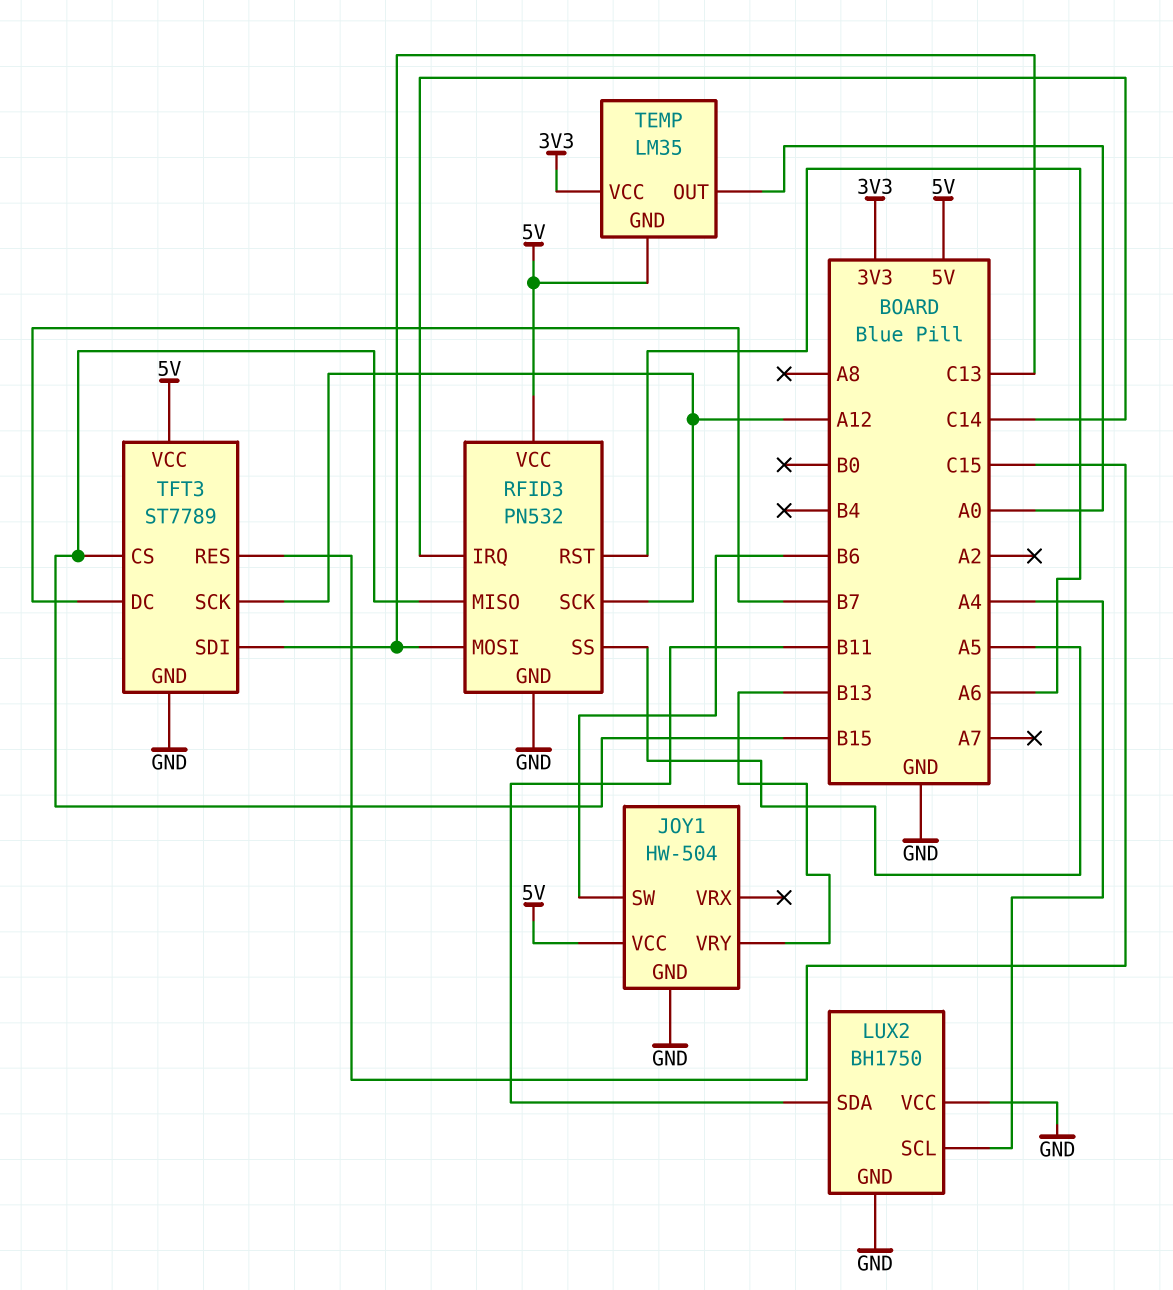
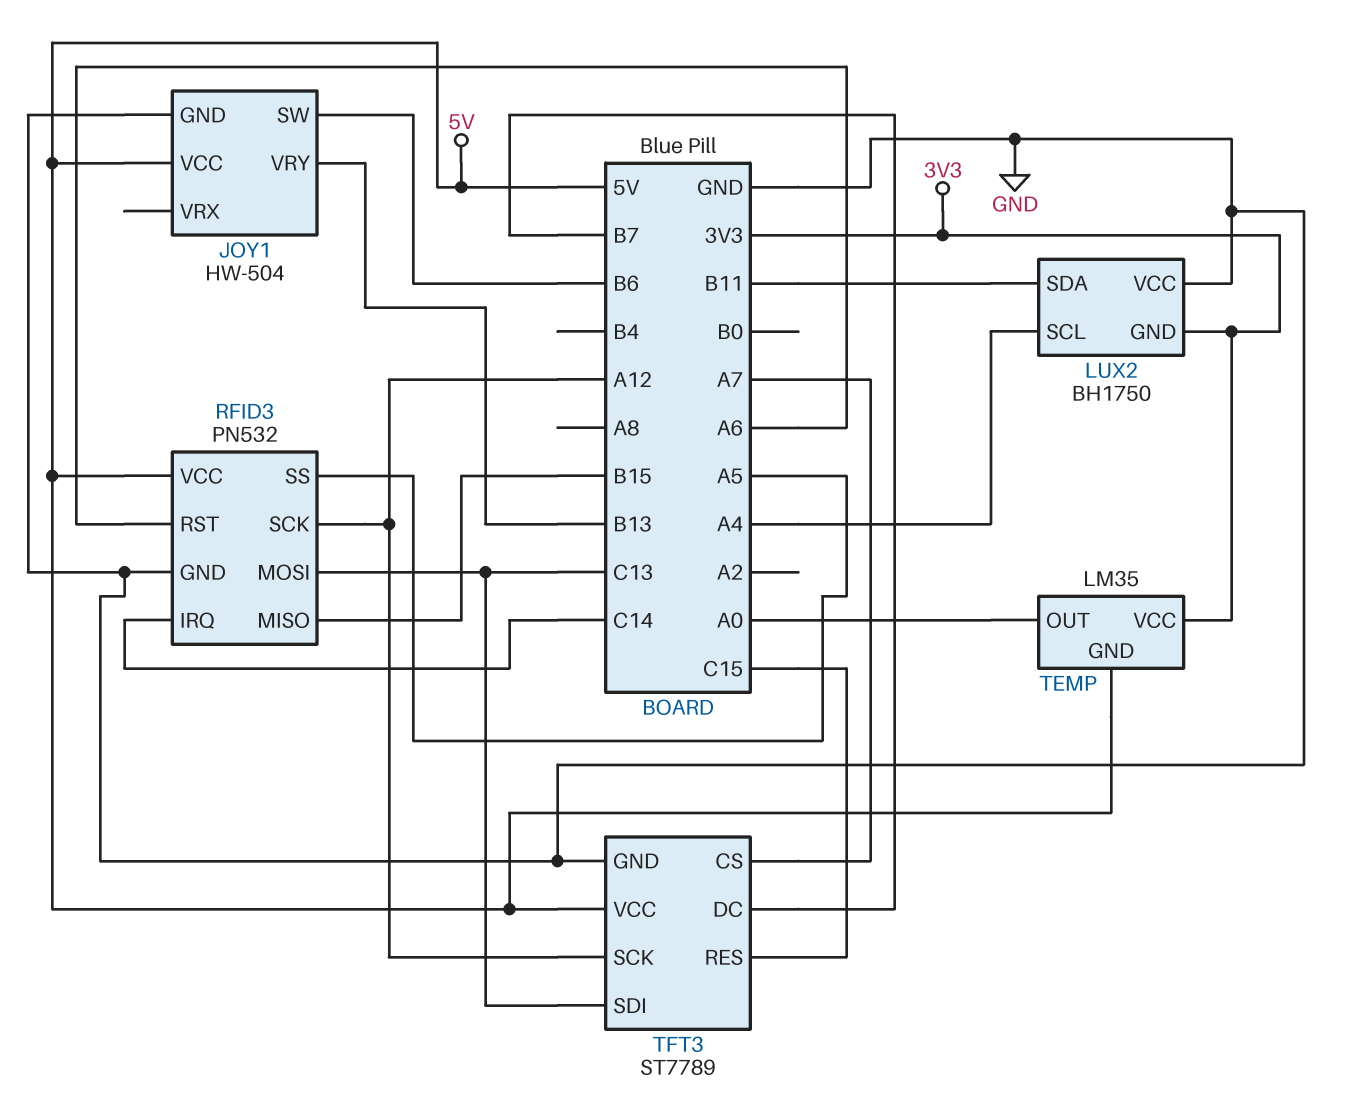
LUX2 pin GND: GND -> 3V3
TFT3 pin CS: B15 -> A7

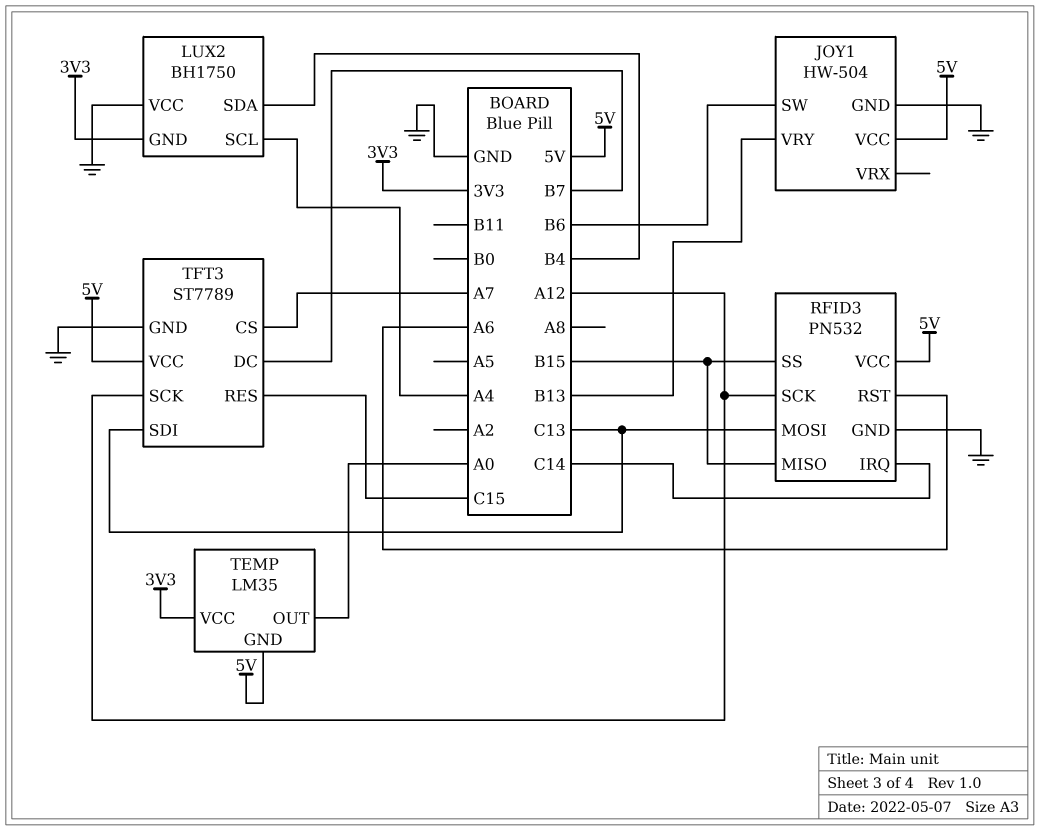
LUX2 pin SDA: B11 -> B4
RFID3 pin SS: A5 -> B15

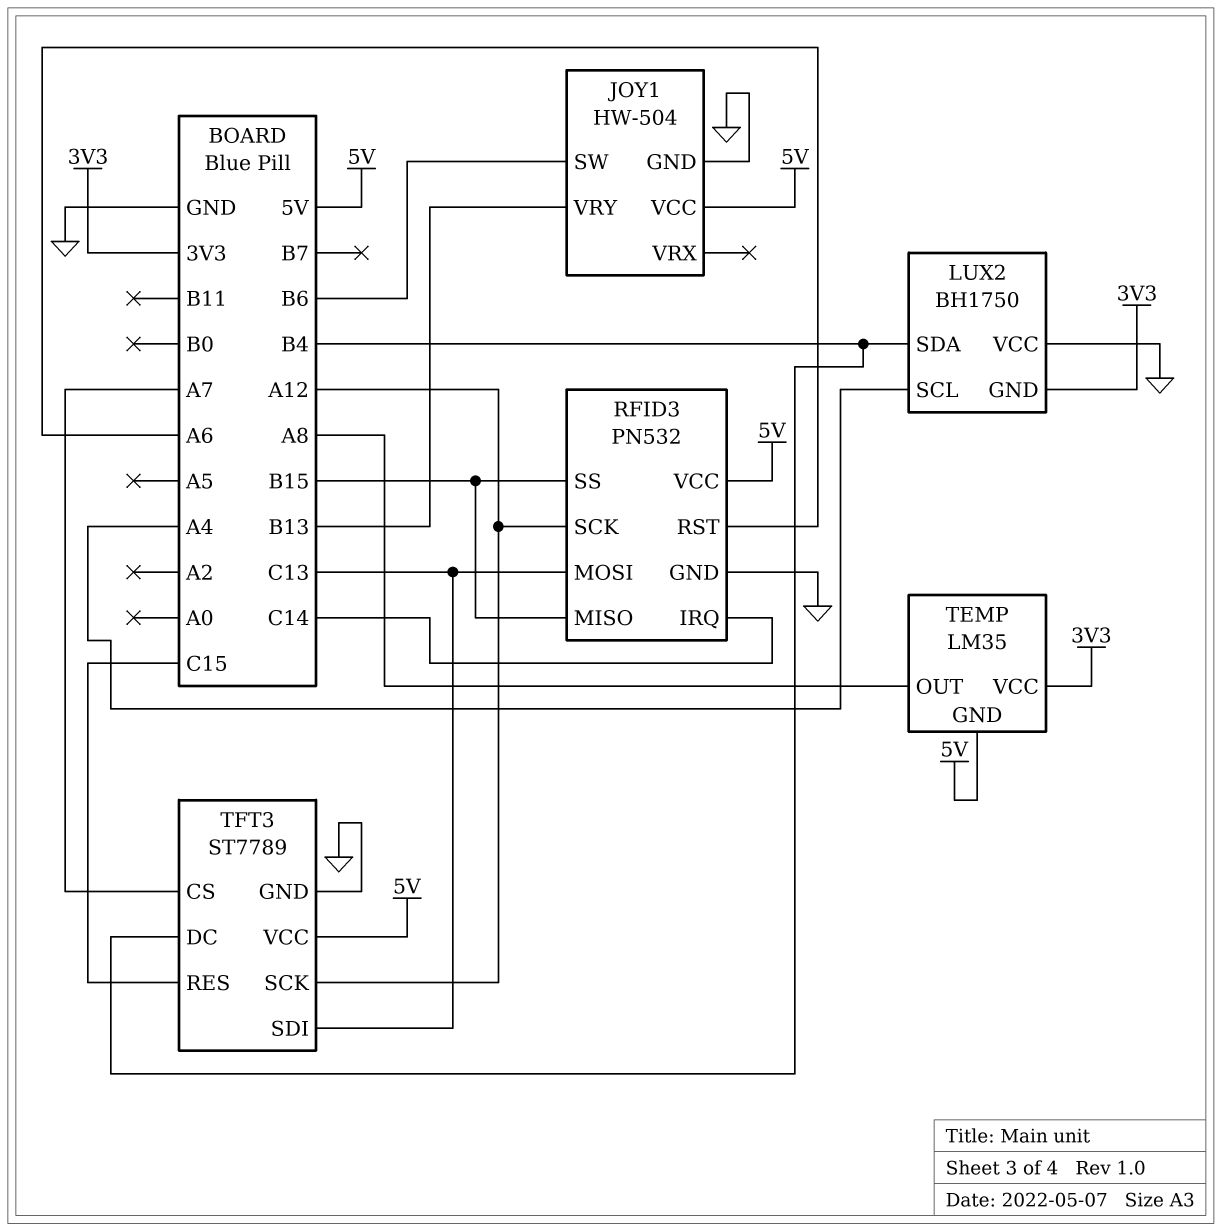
TEMP pin OUT: A0 -> A8
TFT3 pin DC: B7 -> B4

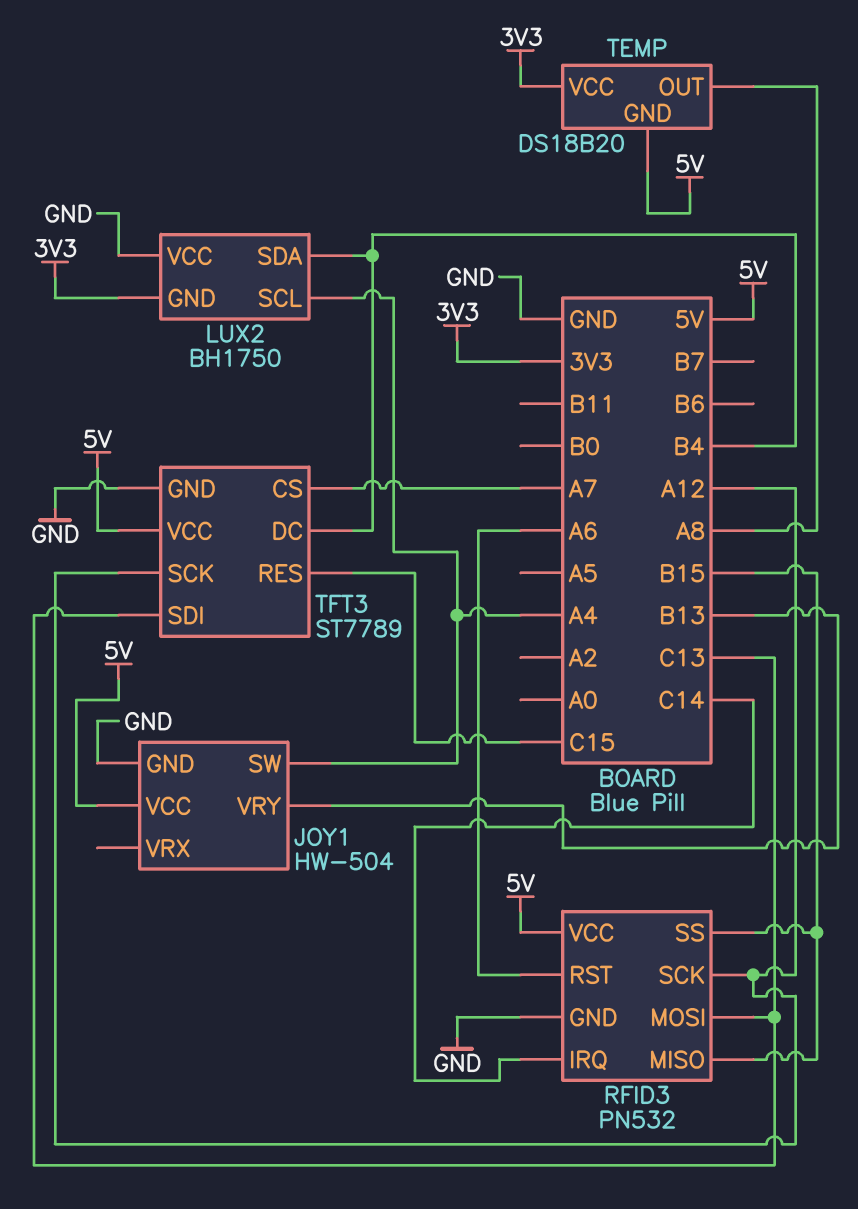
JOY1 pin SW: B6 -> A4
TEMP: LM35 -> DS18B20

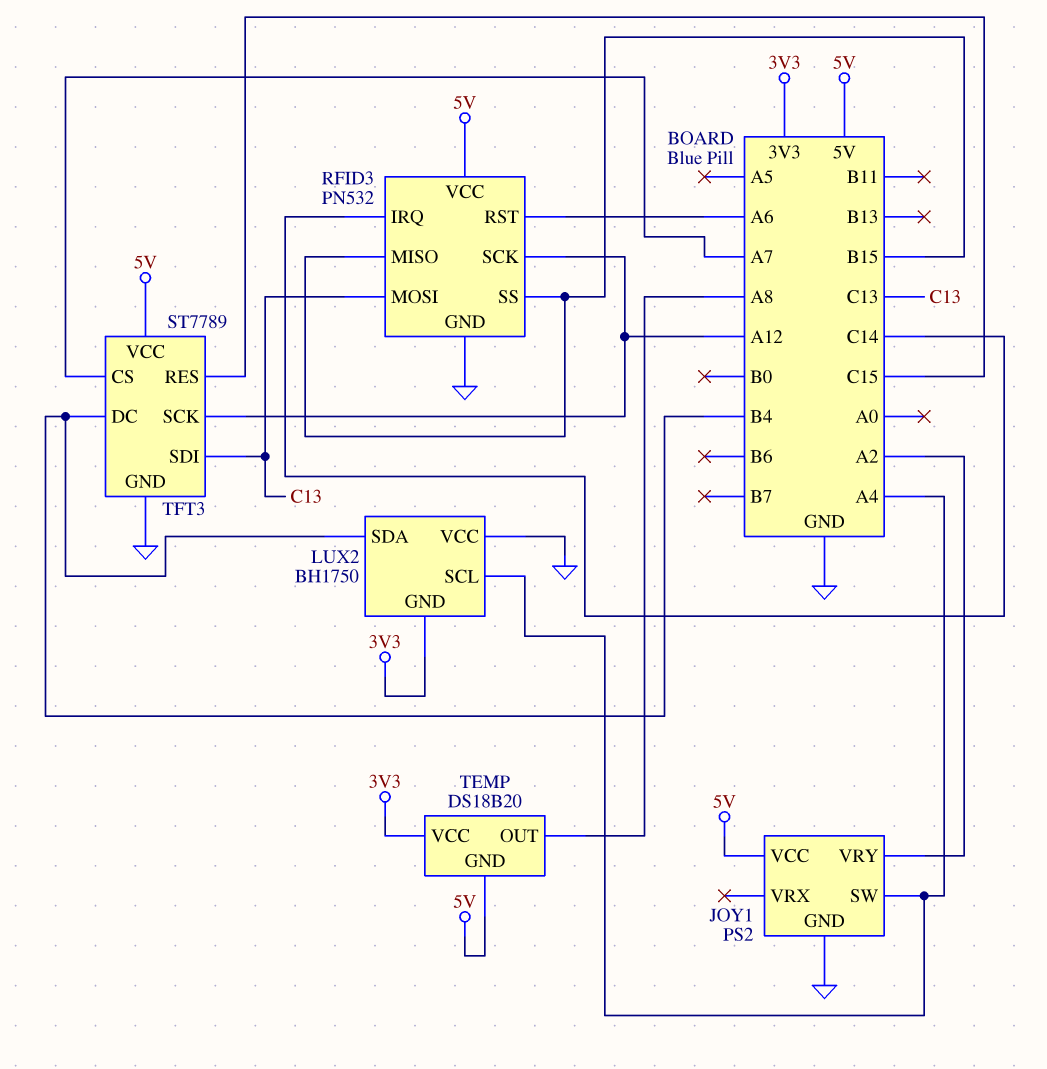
JOY1: HW-504 -> PS2
JOY1 pin VRY: B13 -> A2

